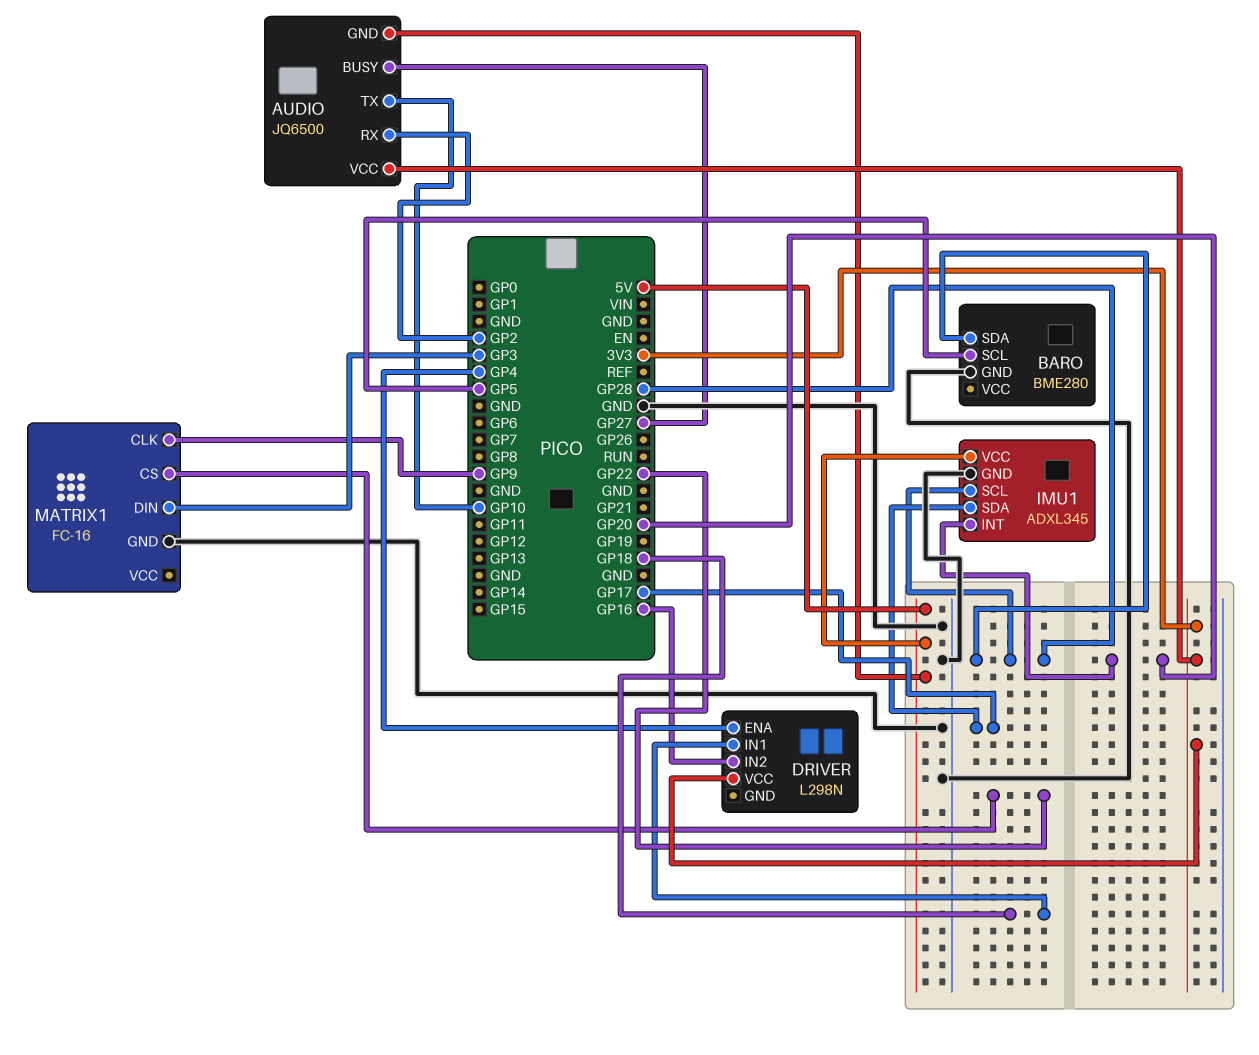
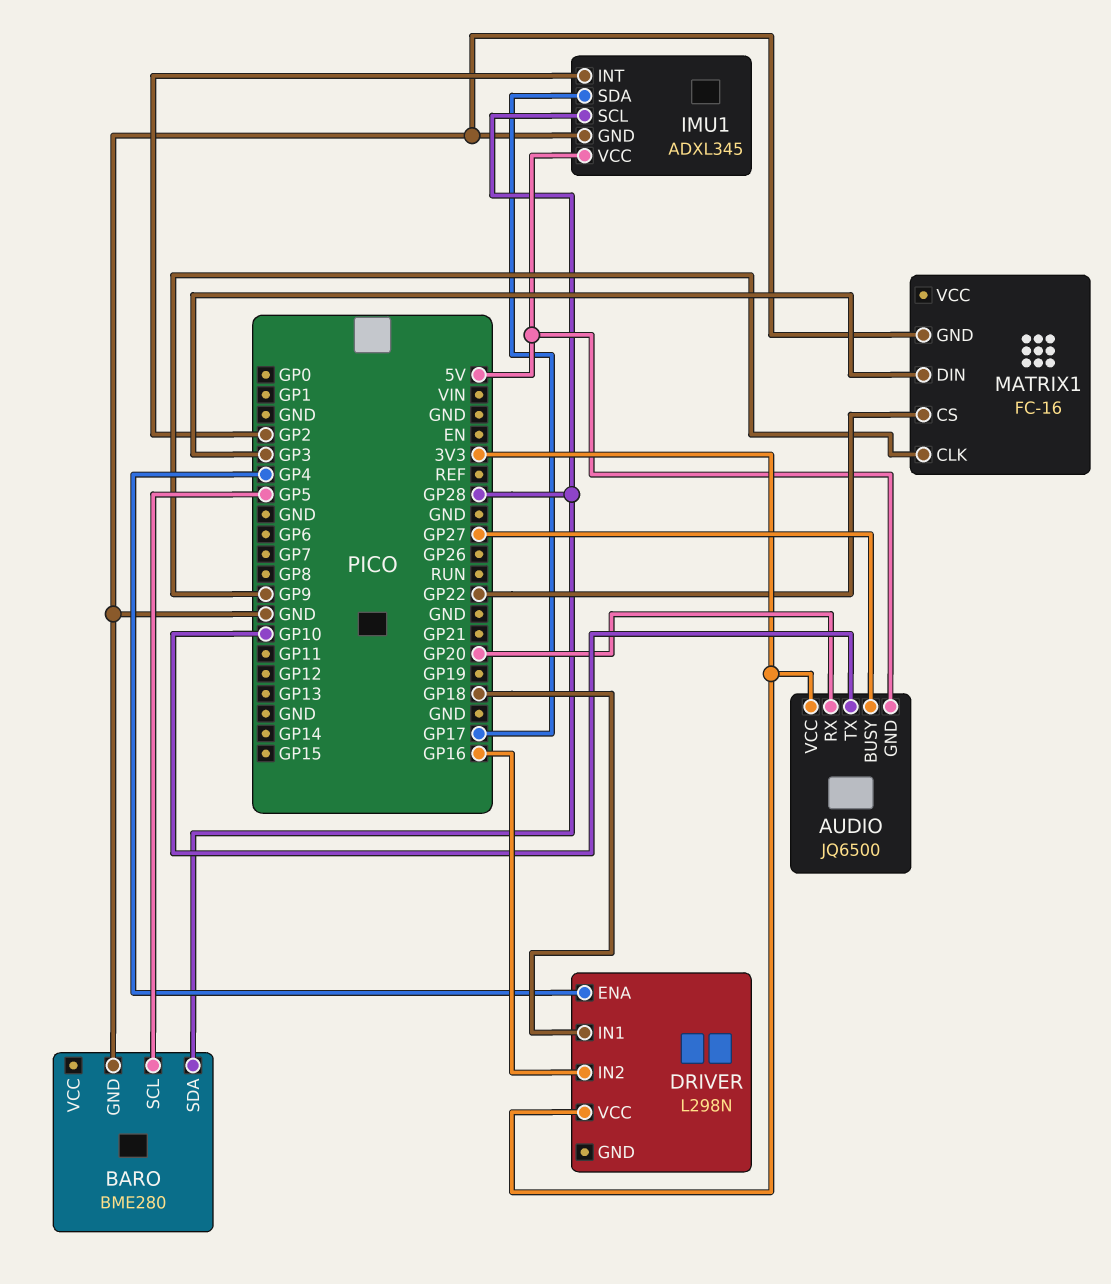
AUDIO pin RX: GP2 -> GP20
IMU1 pin INT: GP20 -> GP2

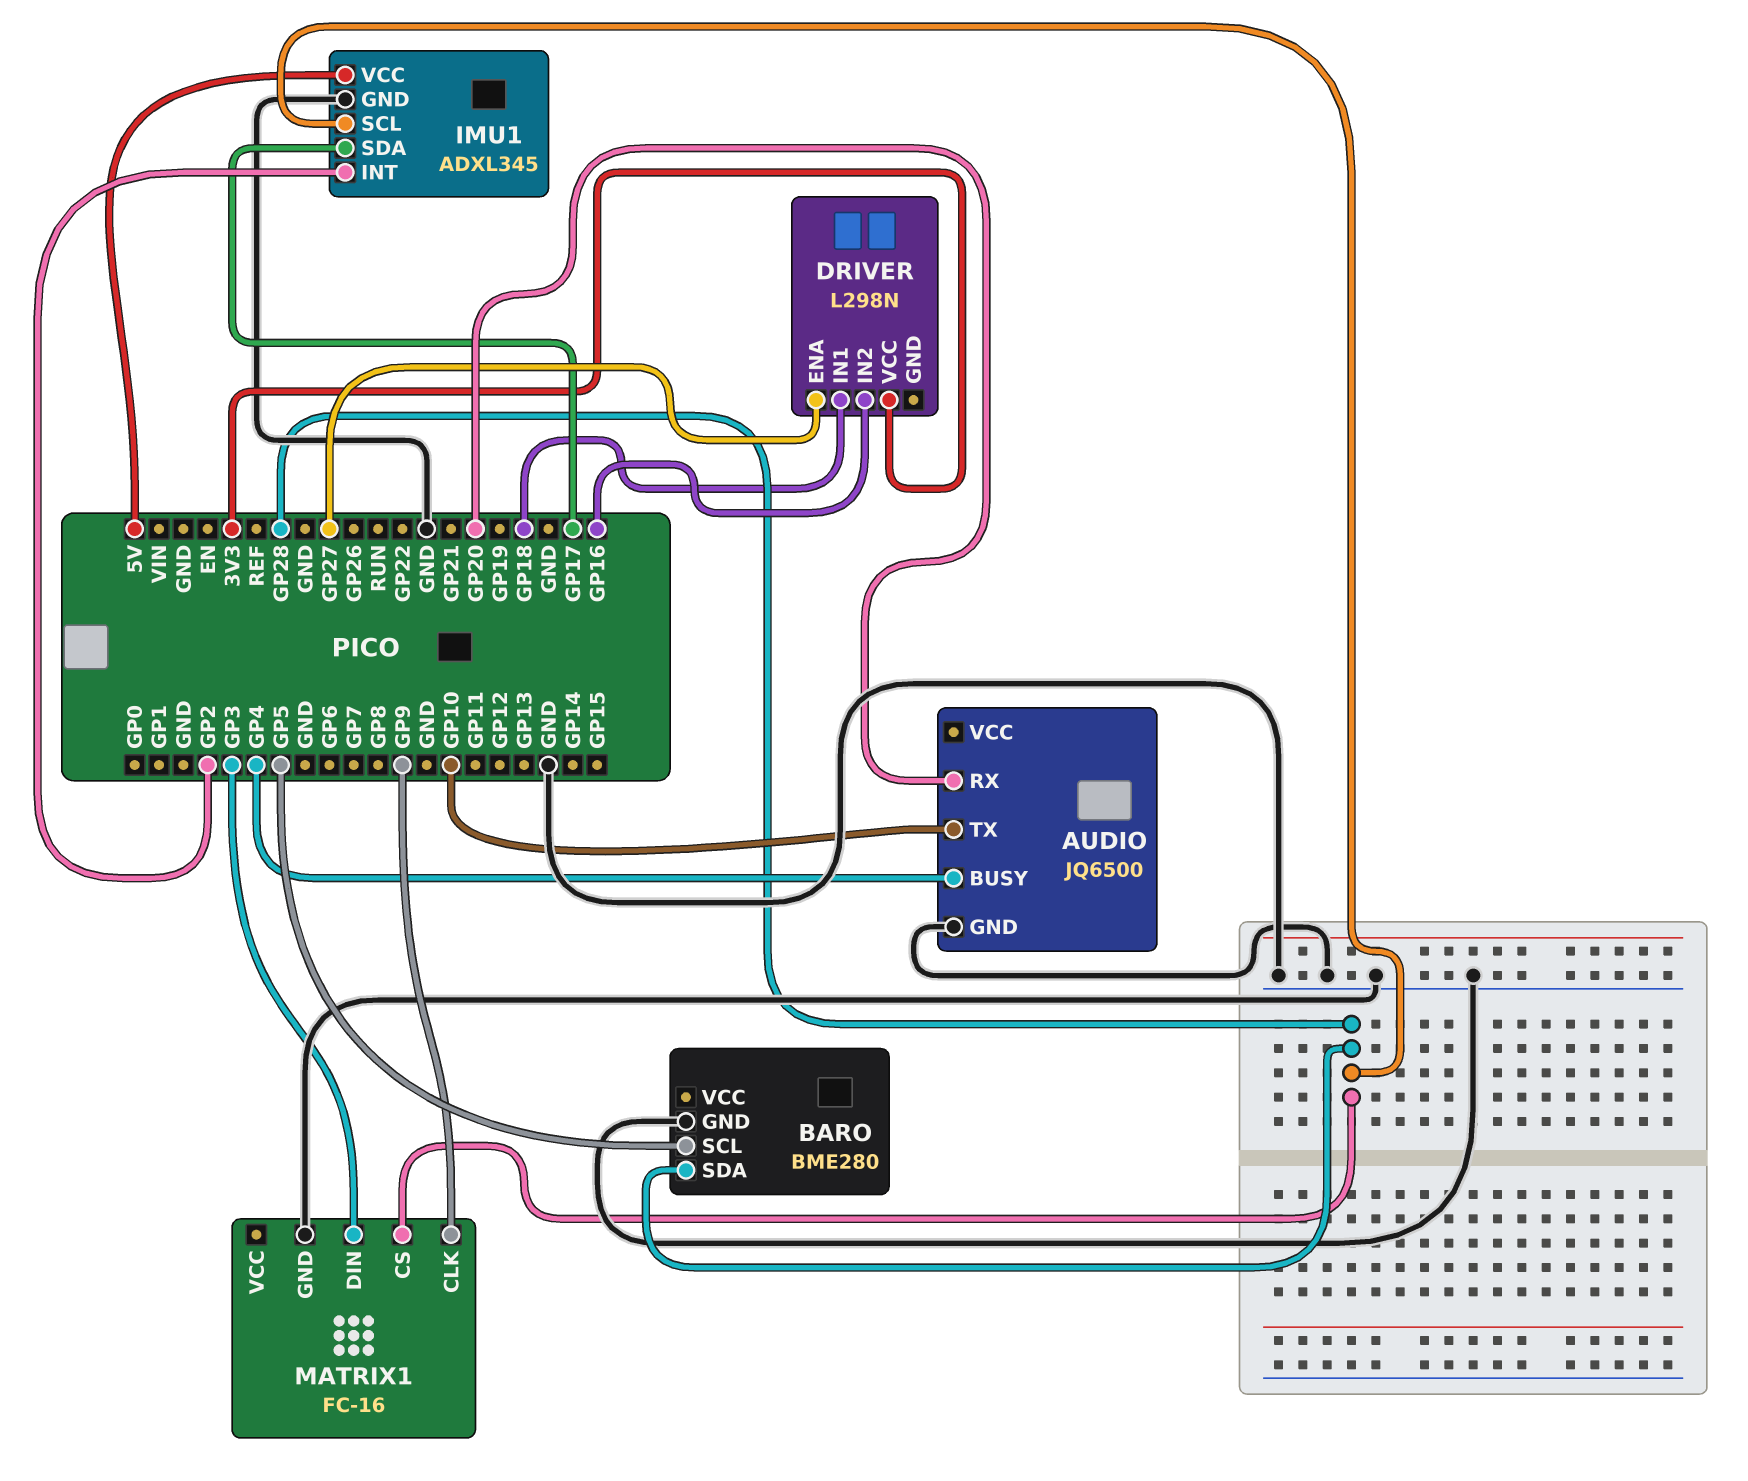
AUDIO pin BUSY: GP27 -> GP4
AUDIO pin GND: 5V -> GND
AUDIO pin VCC: 3V3 -> none
DRIVER pin ENA: GP4 -> GP27
MATRIX1 pin CS: GP22 -> GP28

